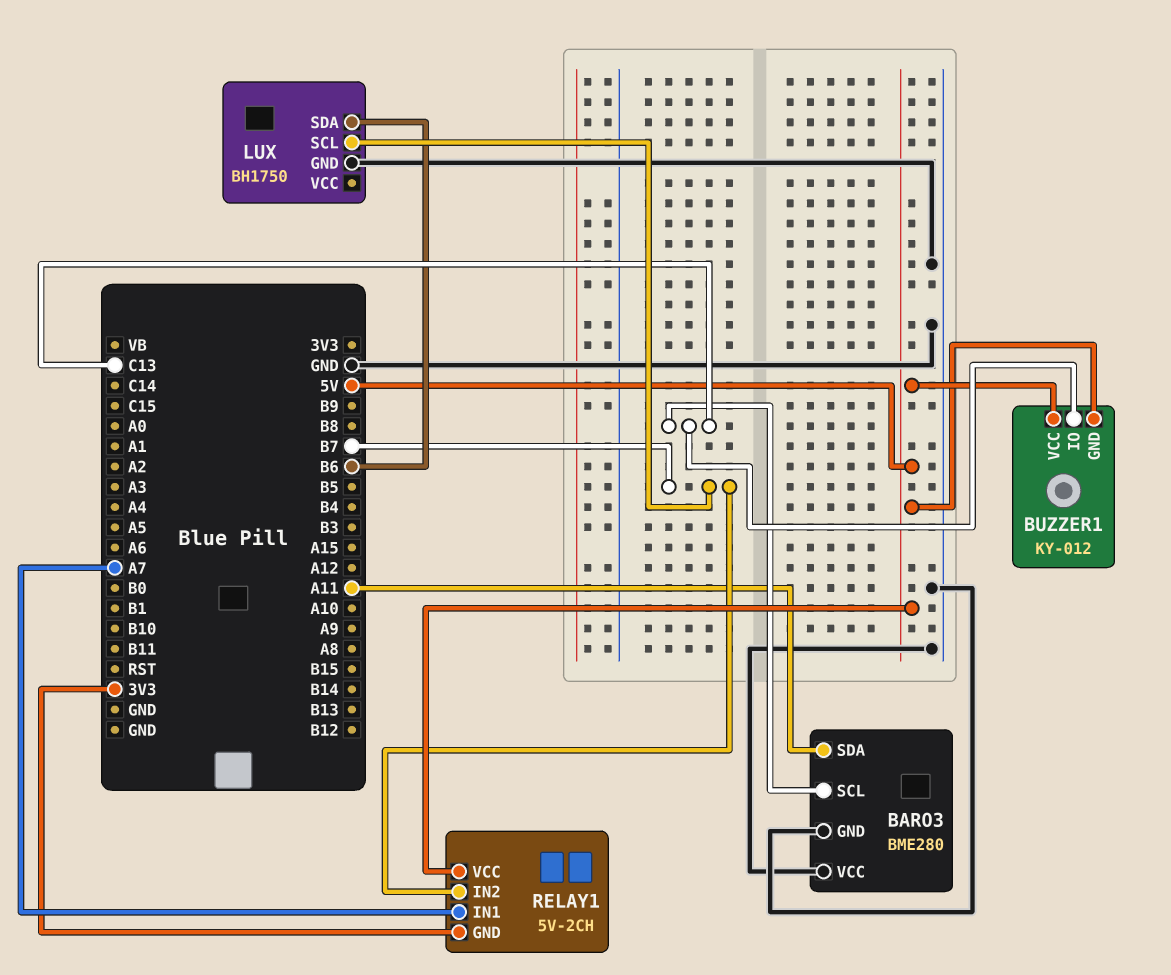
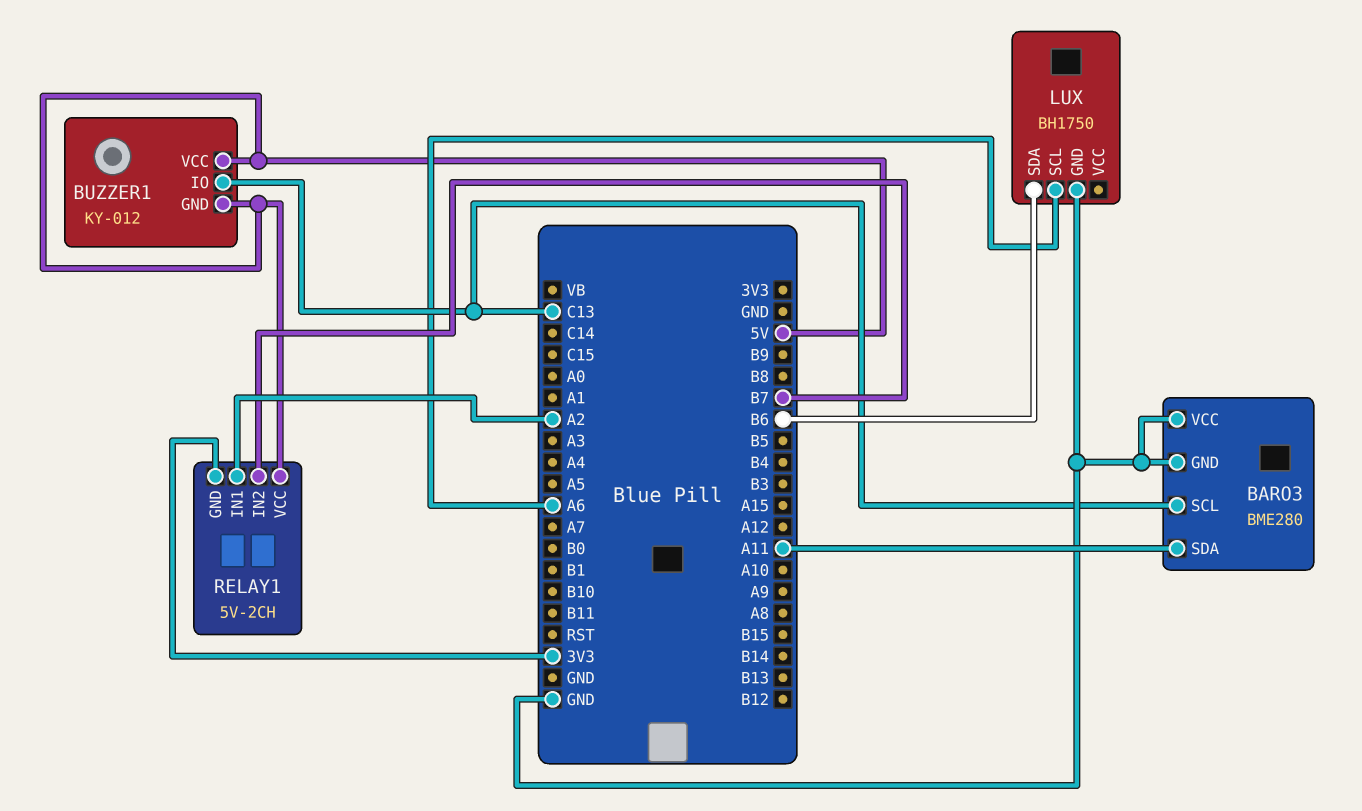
LUX pin SCL: B7 -> A6
RELAY1 pin IN1: A7 -> A2

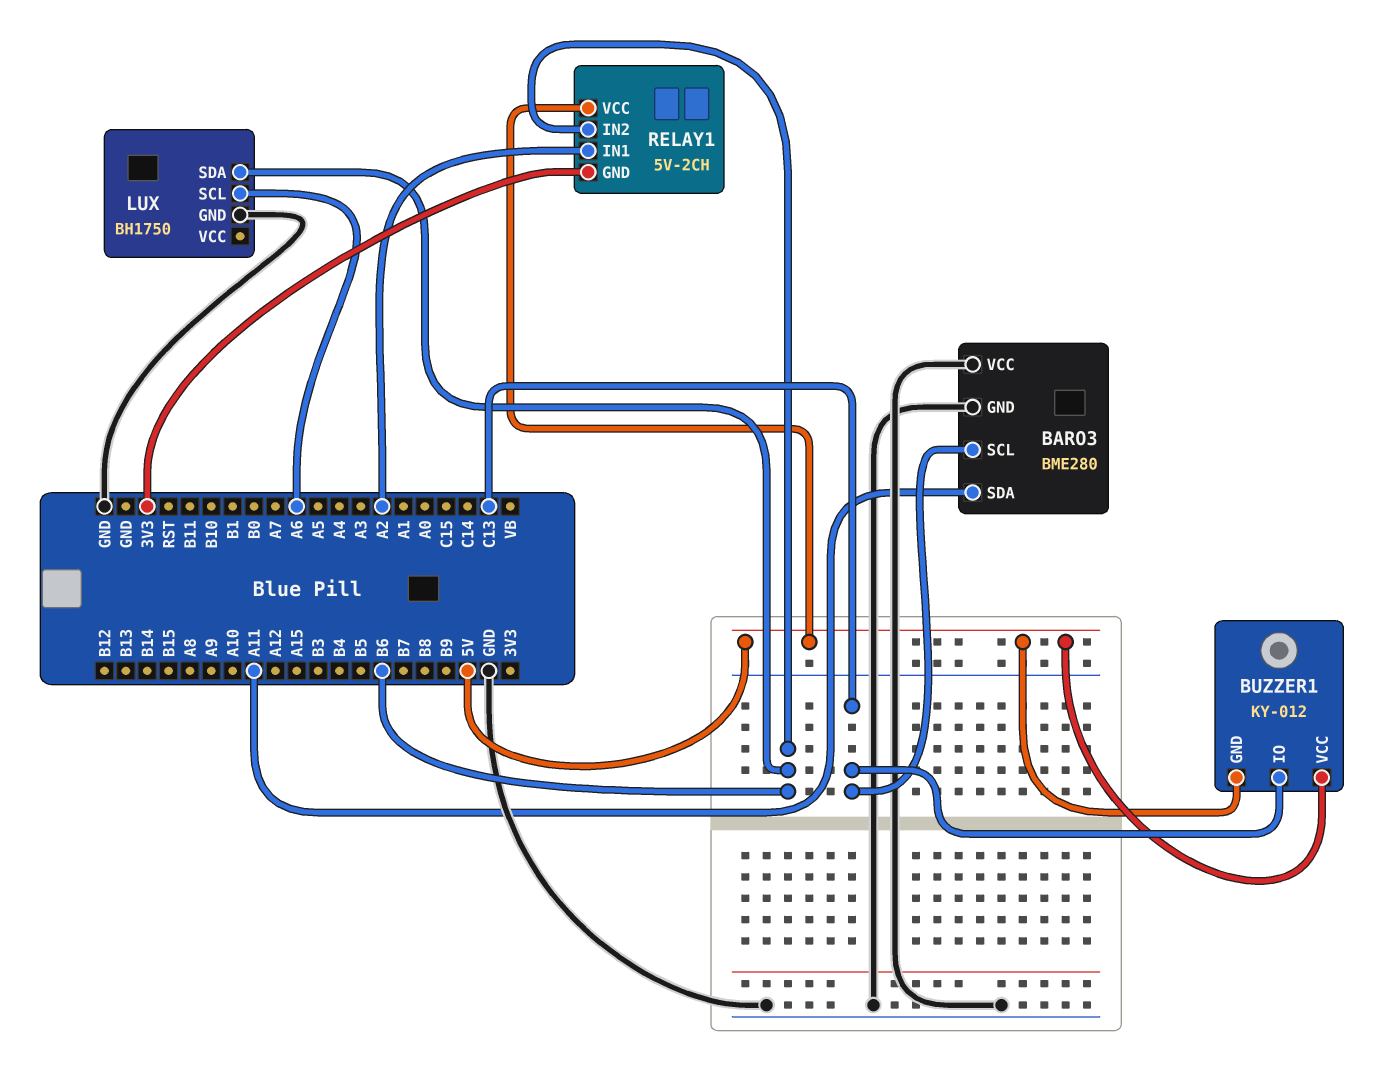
RELAY1 pin IN2: B7 -> B6

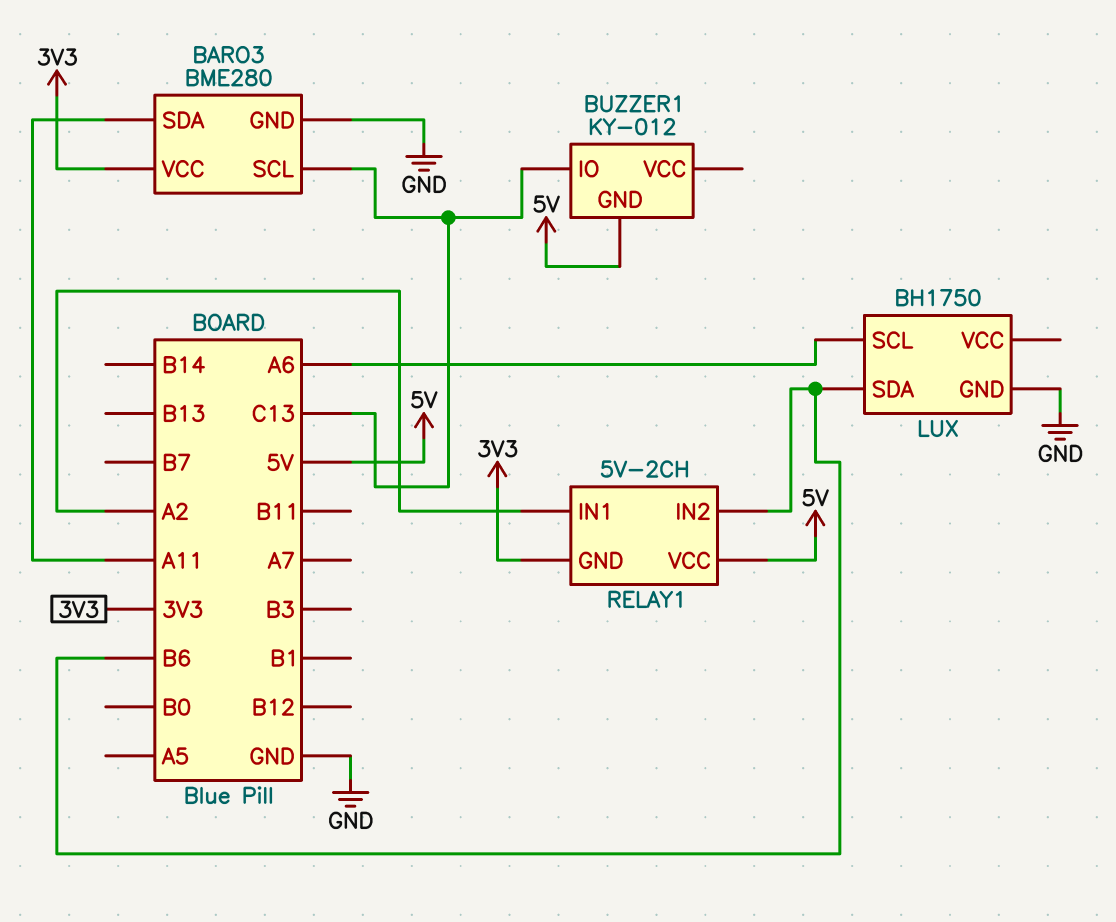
BARO3 pin VCC: GND -> 3V3
BUZZER1 pin VCC: 5V -> none

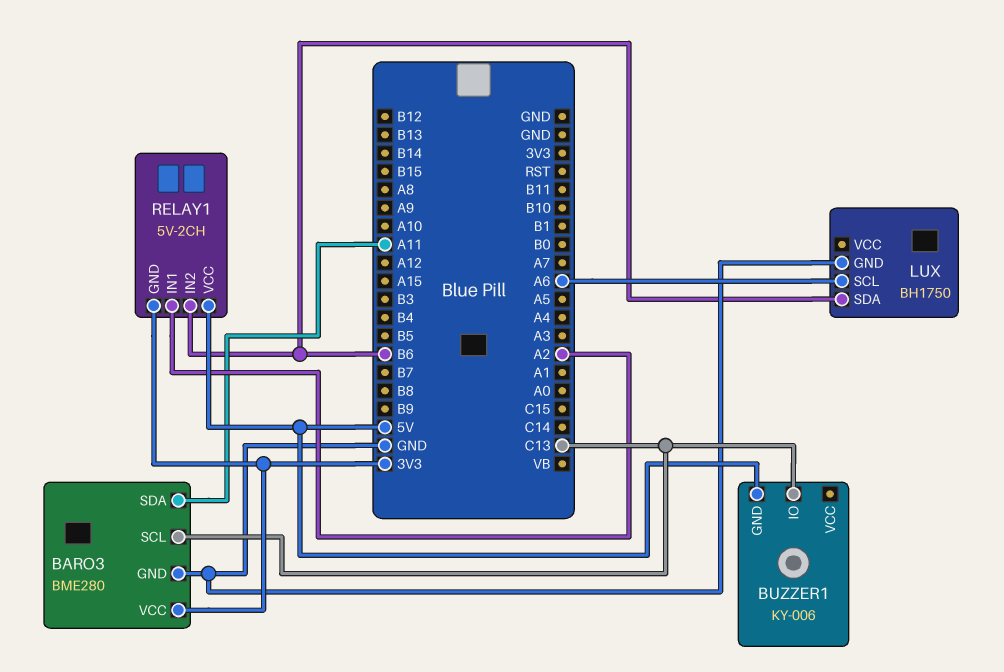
BUZZER1: KY-012 -> KY-006

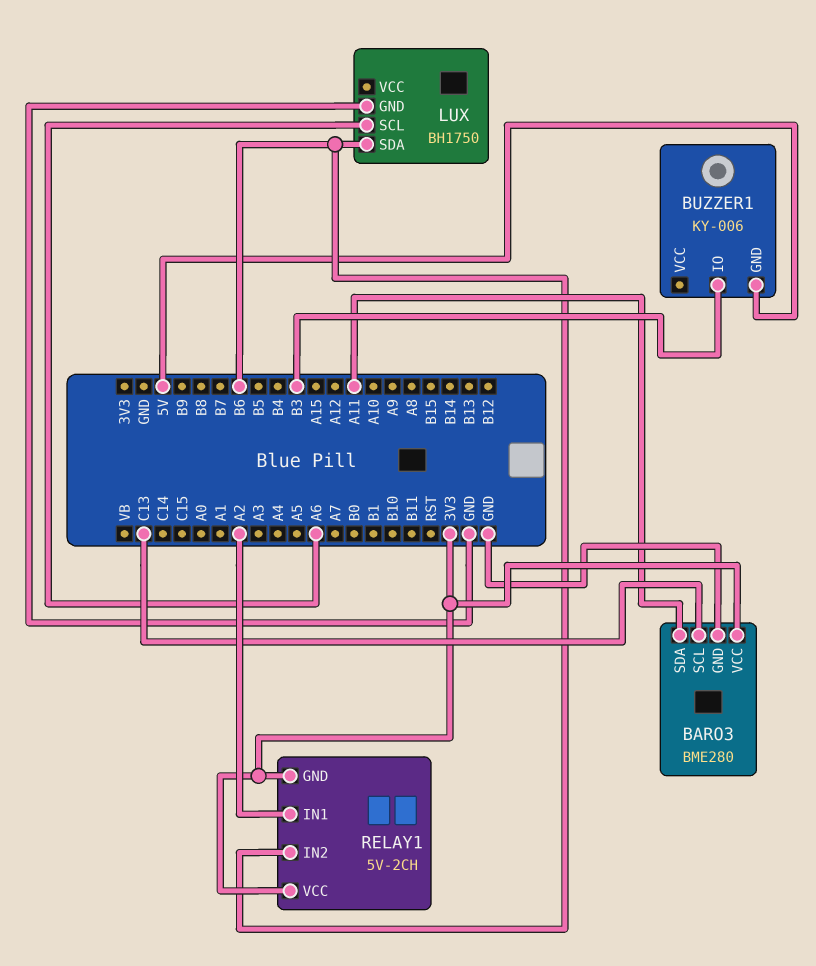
BUZZER1 pin IO: C13 -> B3
RELAY1 pin VCC: 5V -> 3V3

